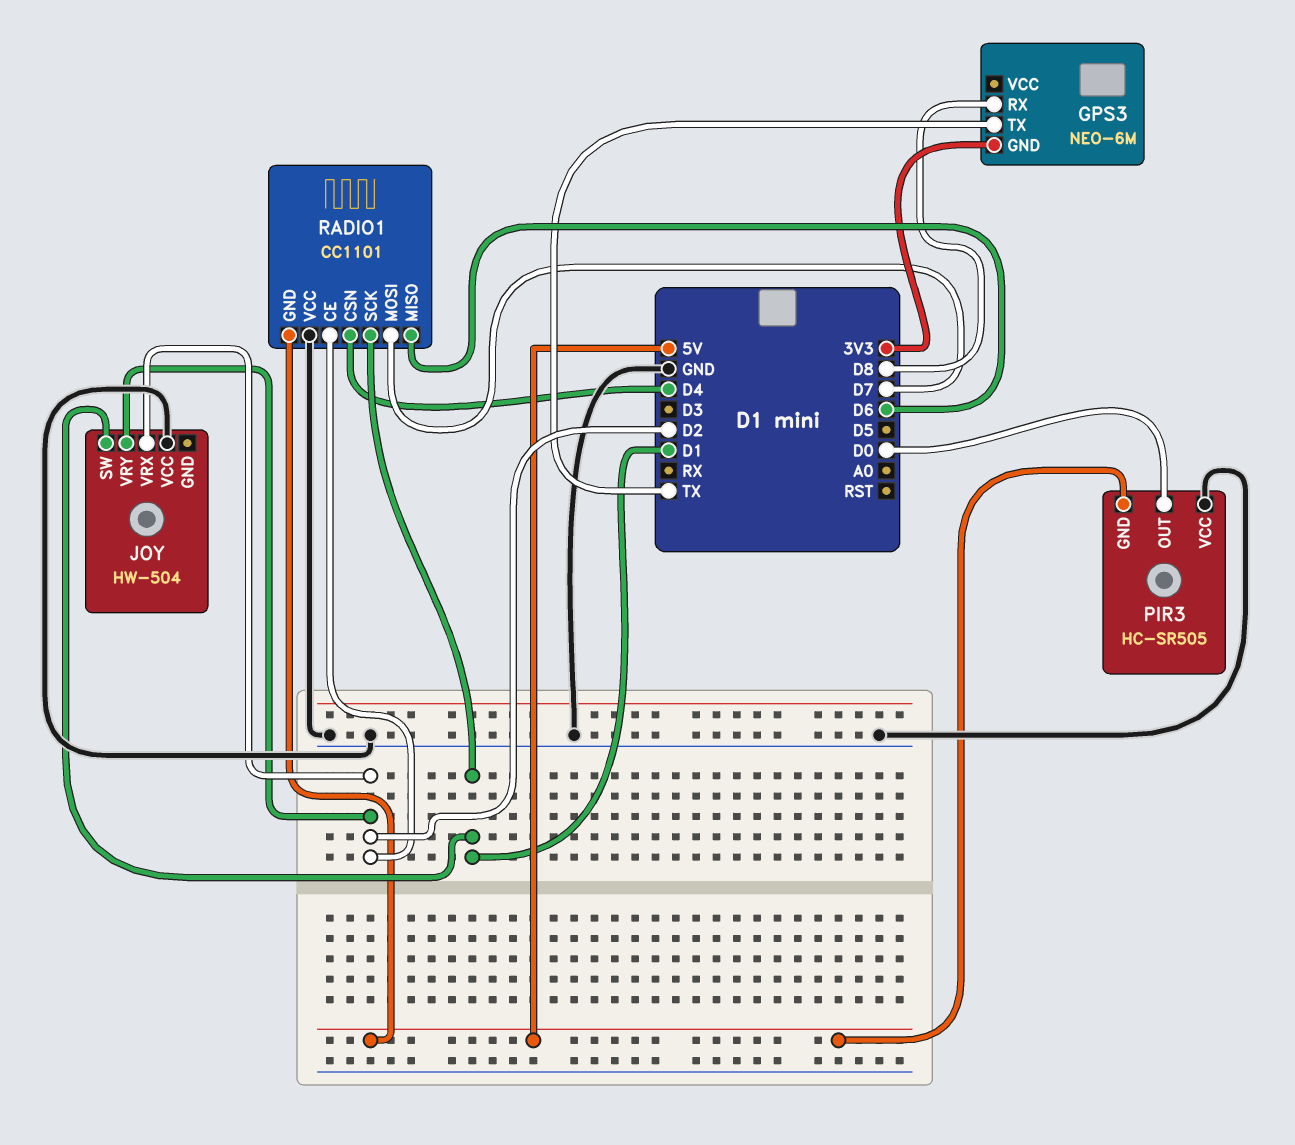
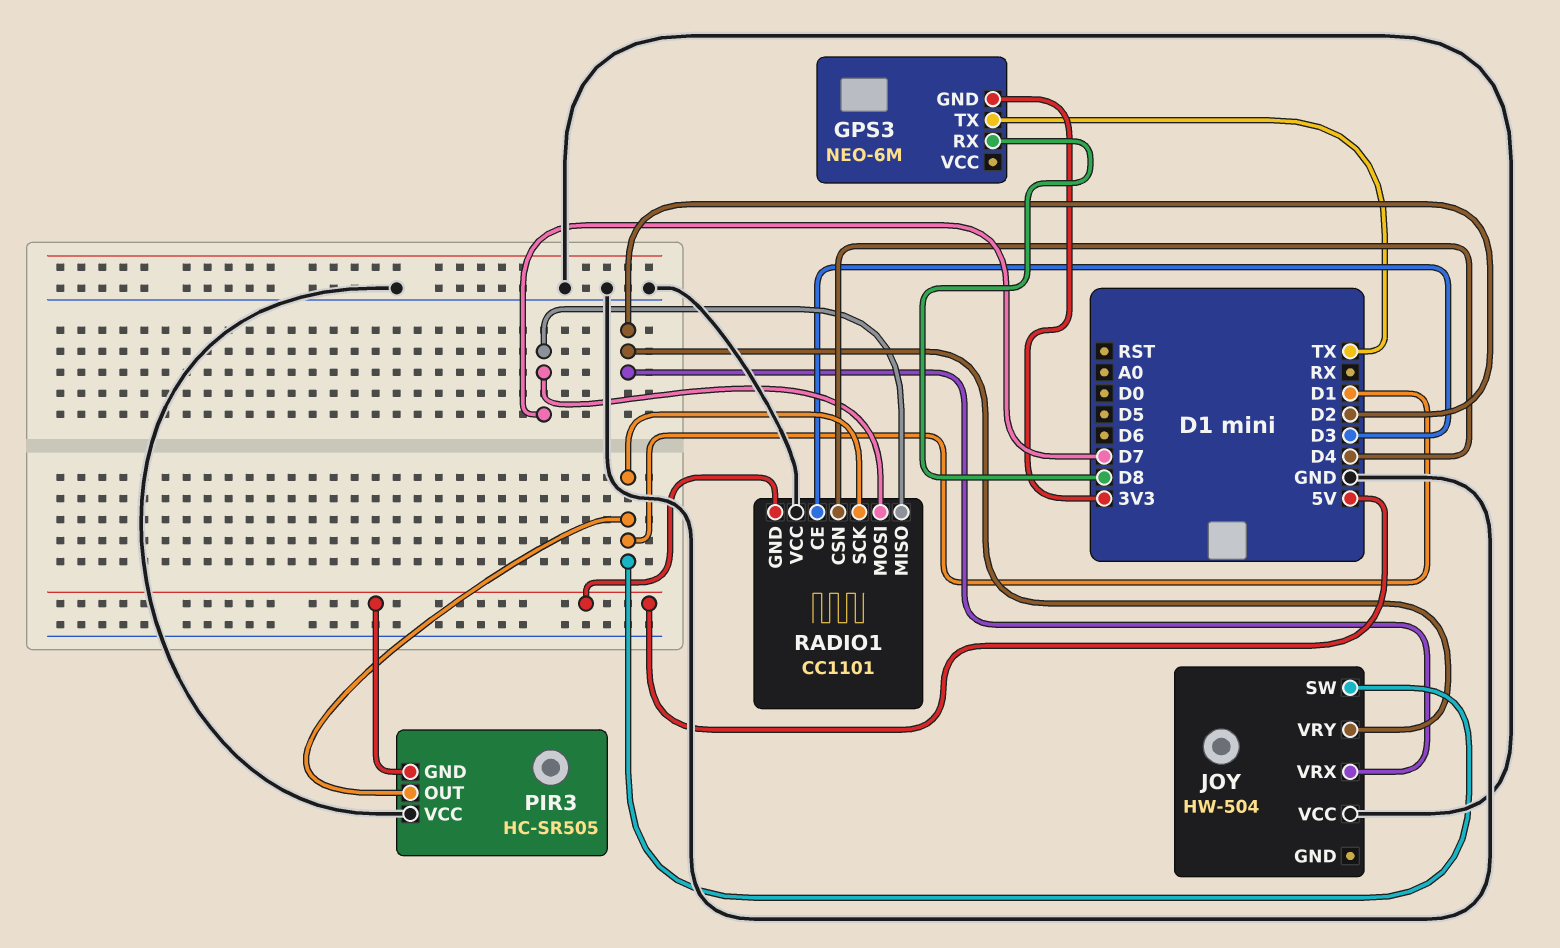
PIR3 pin OUT: D0 -> D1
RADIO1 pin CE: D2 -> D3
RADIO1 pin MISO: D6 -> D7

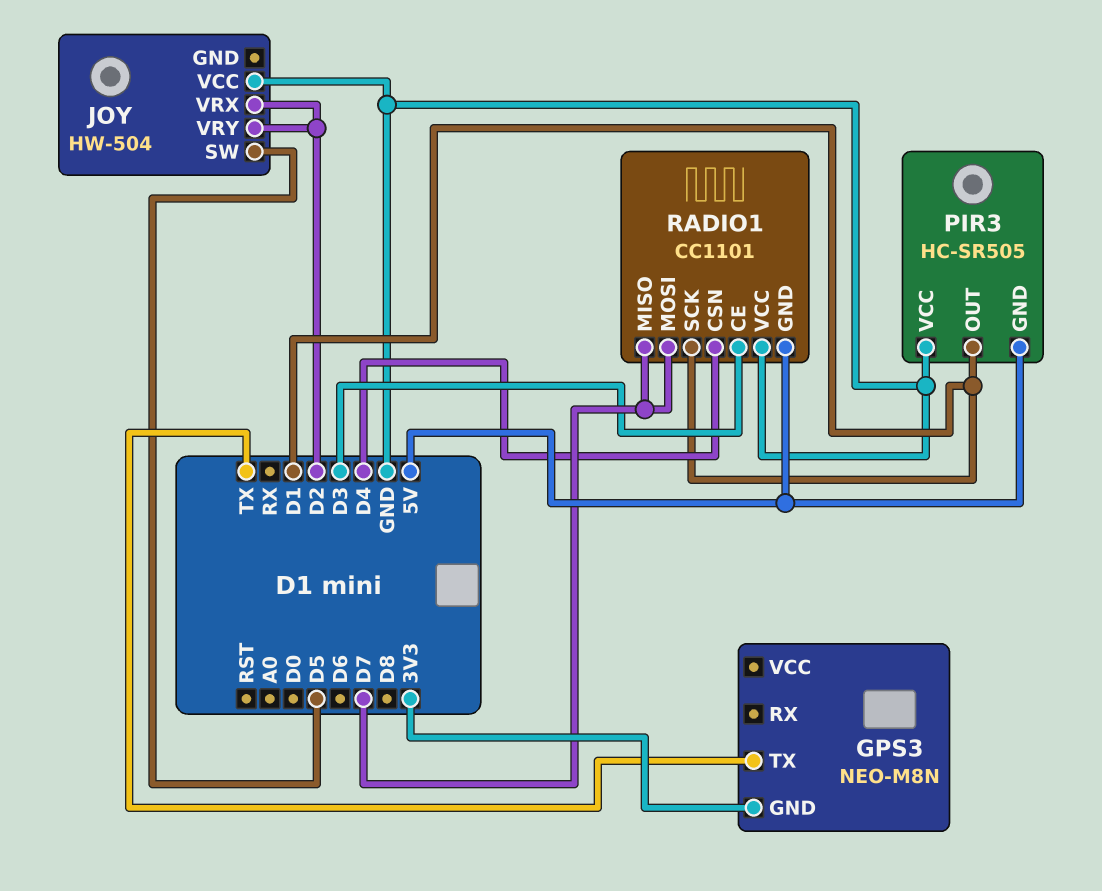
GPS3: NEO-6M -> NEO-M8N
GPS3 pin RX: D8 -> none
JOY pin SW: D1 -> D5

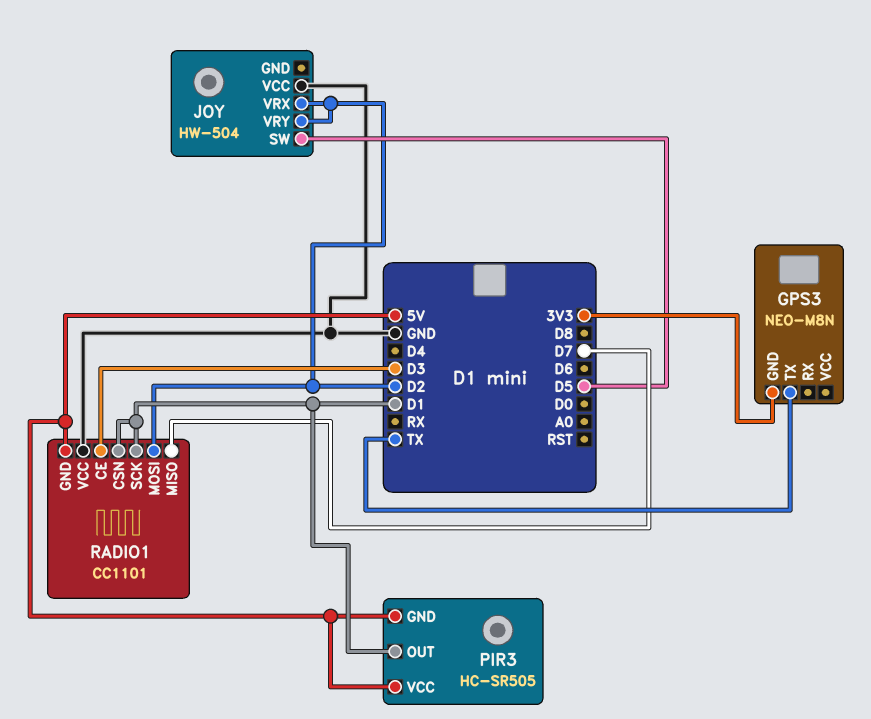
PIR3 pin VCC: GND -> 5V
RADIO1 pin CSN: D4 -> D1
RADIO1 pin MOSI: D7 -> D2

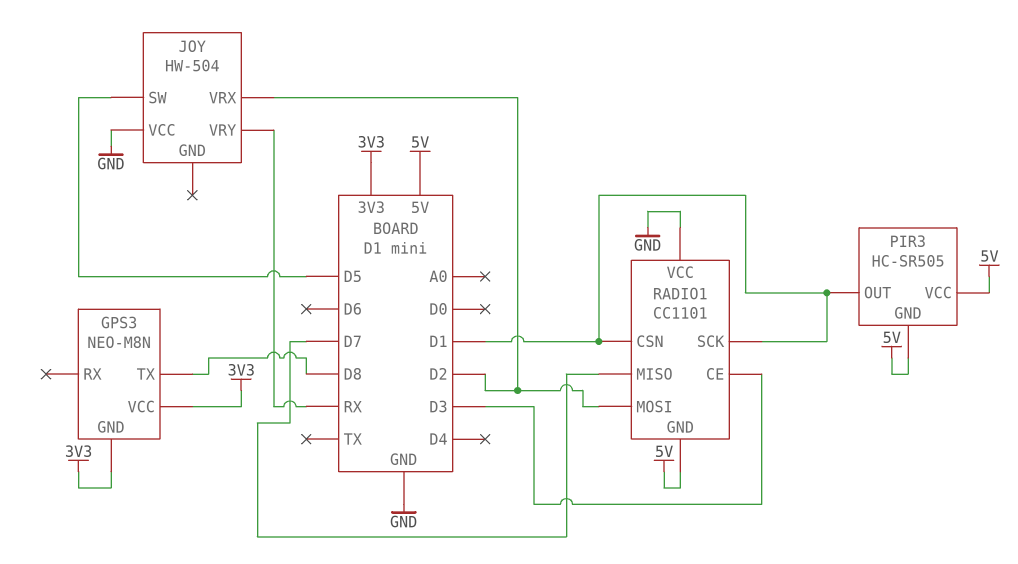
GPS3 pin TX: TX -> D8
GPS3 pin VCC: none -> 3V3
JOY pin VRY: D2 -> RX

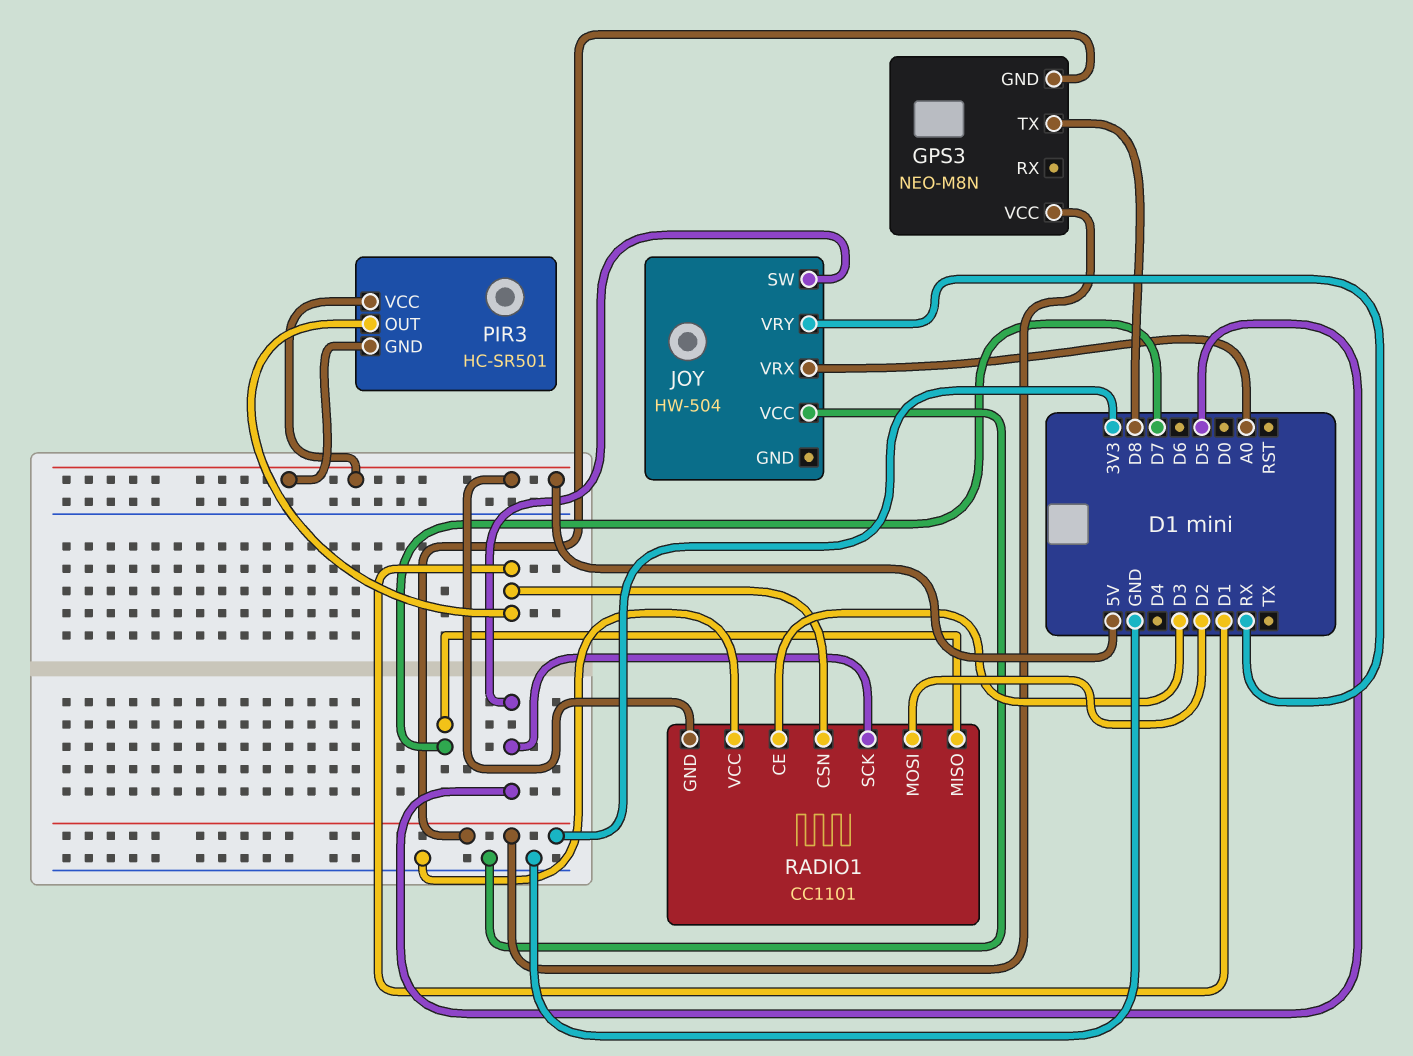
JOY pin VRX: D2 -> A0
PIR3: HC-SR505 -> HC-SR501
RADIO1 pin SCK: D1 -> D5

